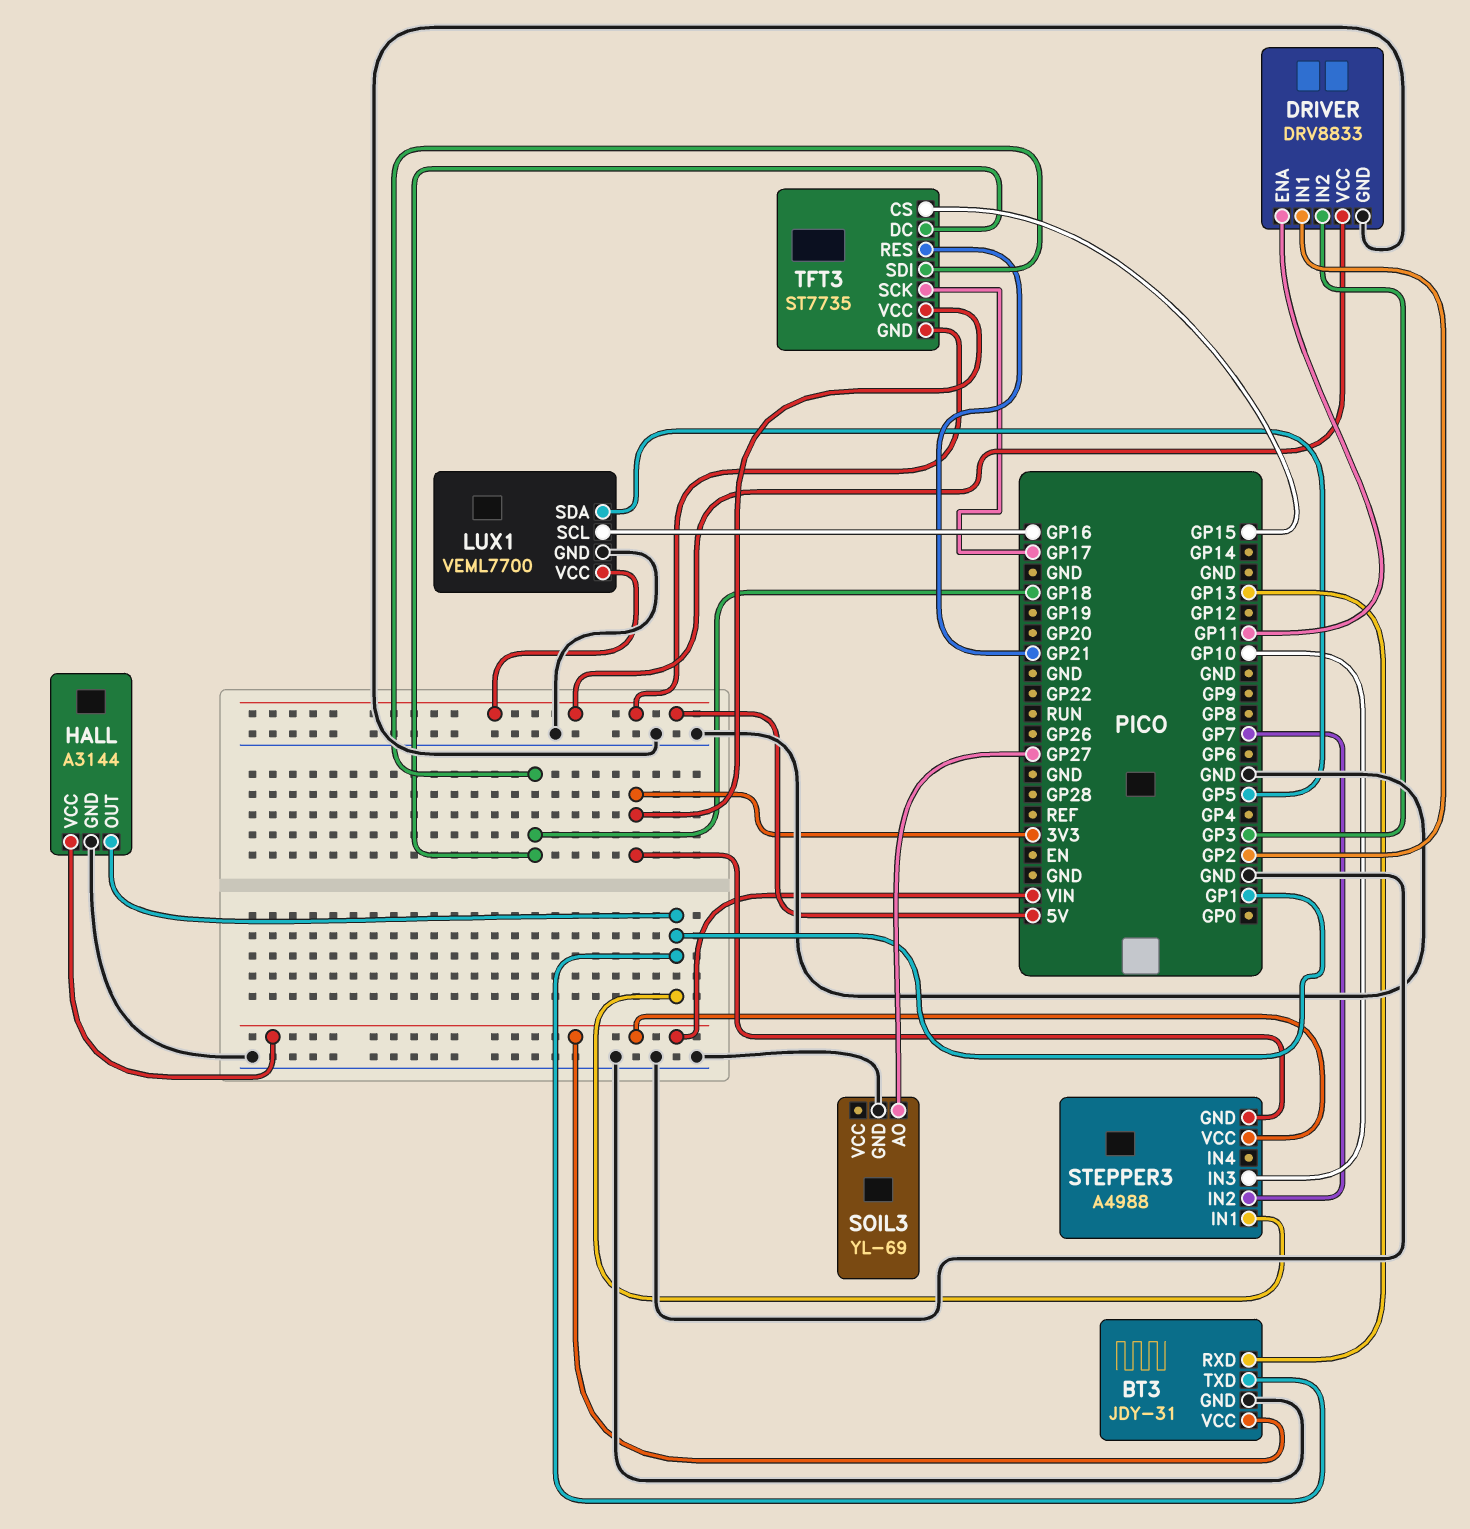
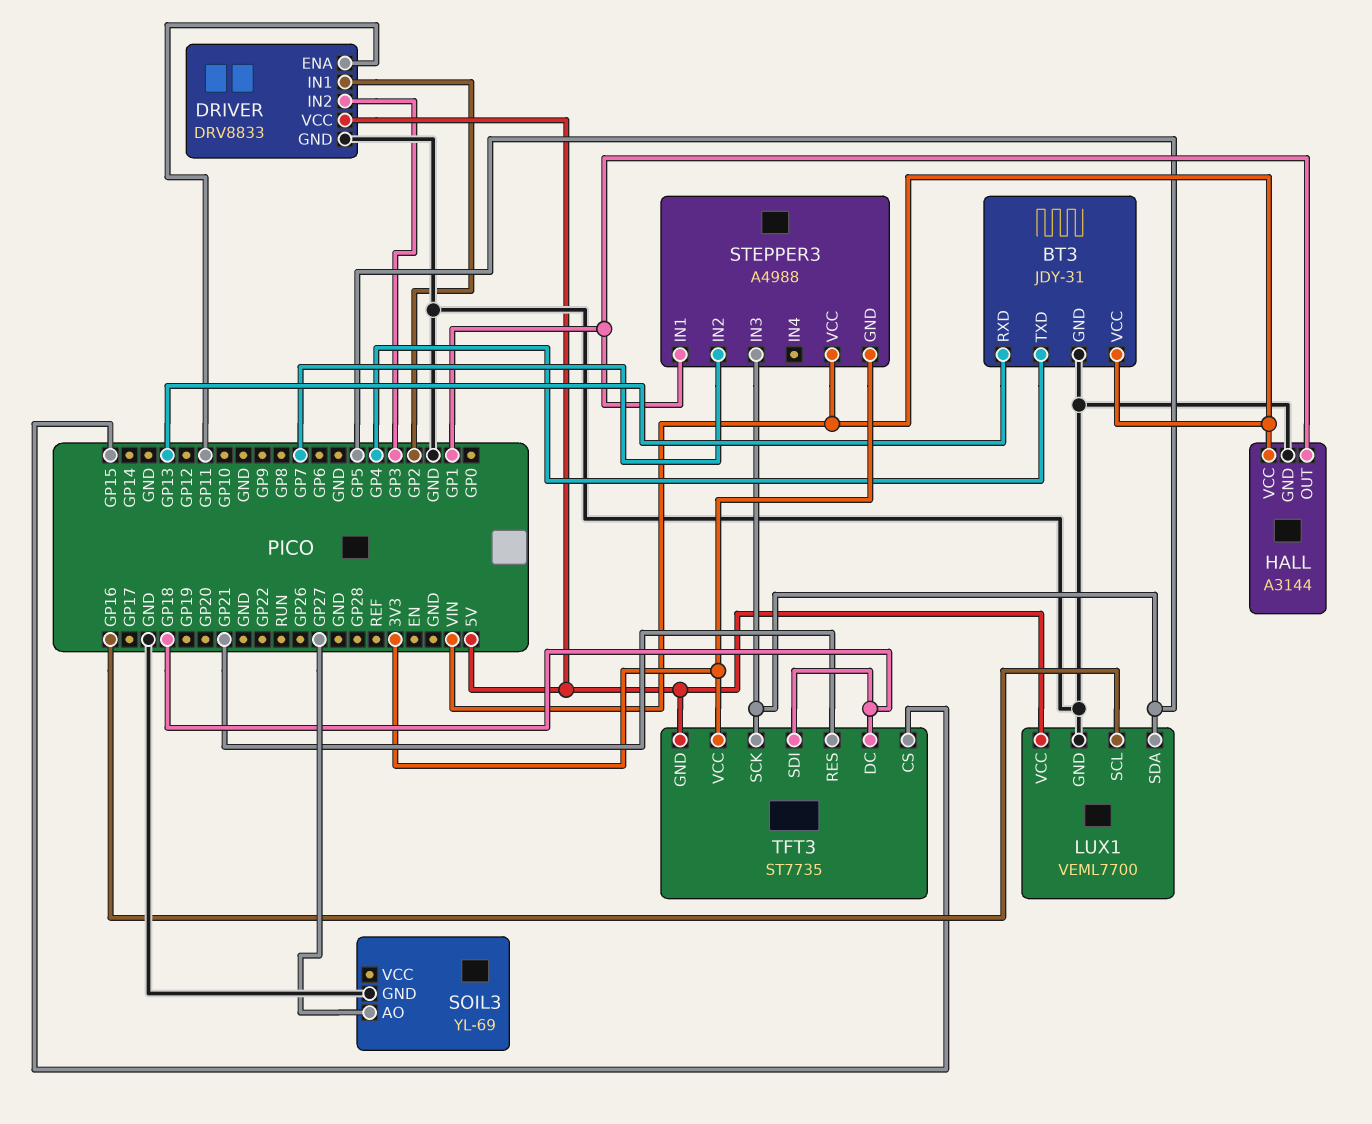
BT3 pin TXD: GP1 -> GP4
STEPPER3 pin IN3: GP10 -> GP5
TFT3 pin SCK: GP17 -> GP5

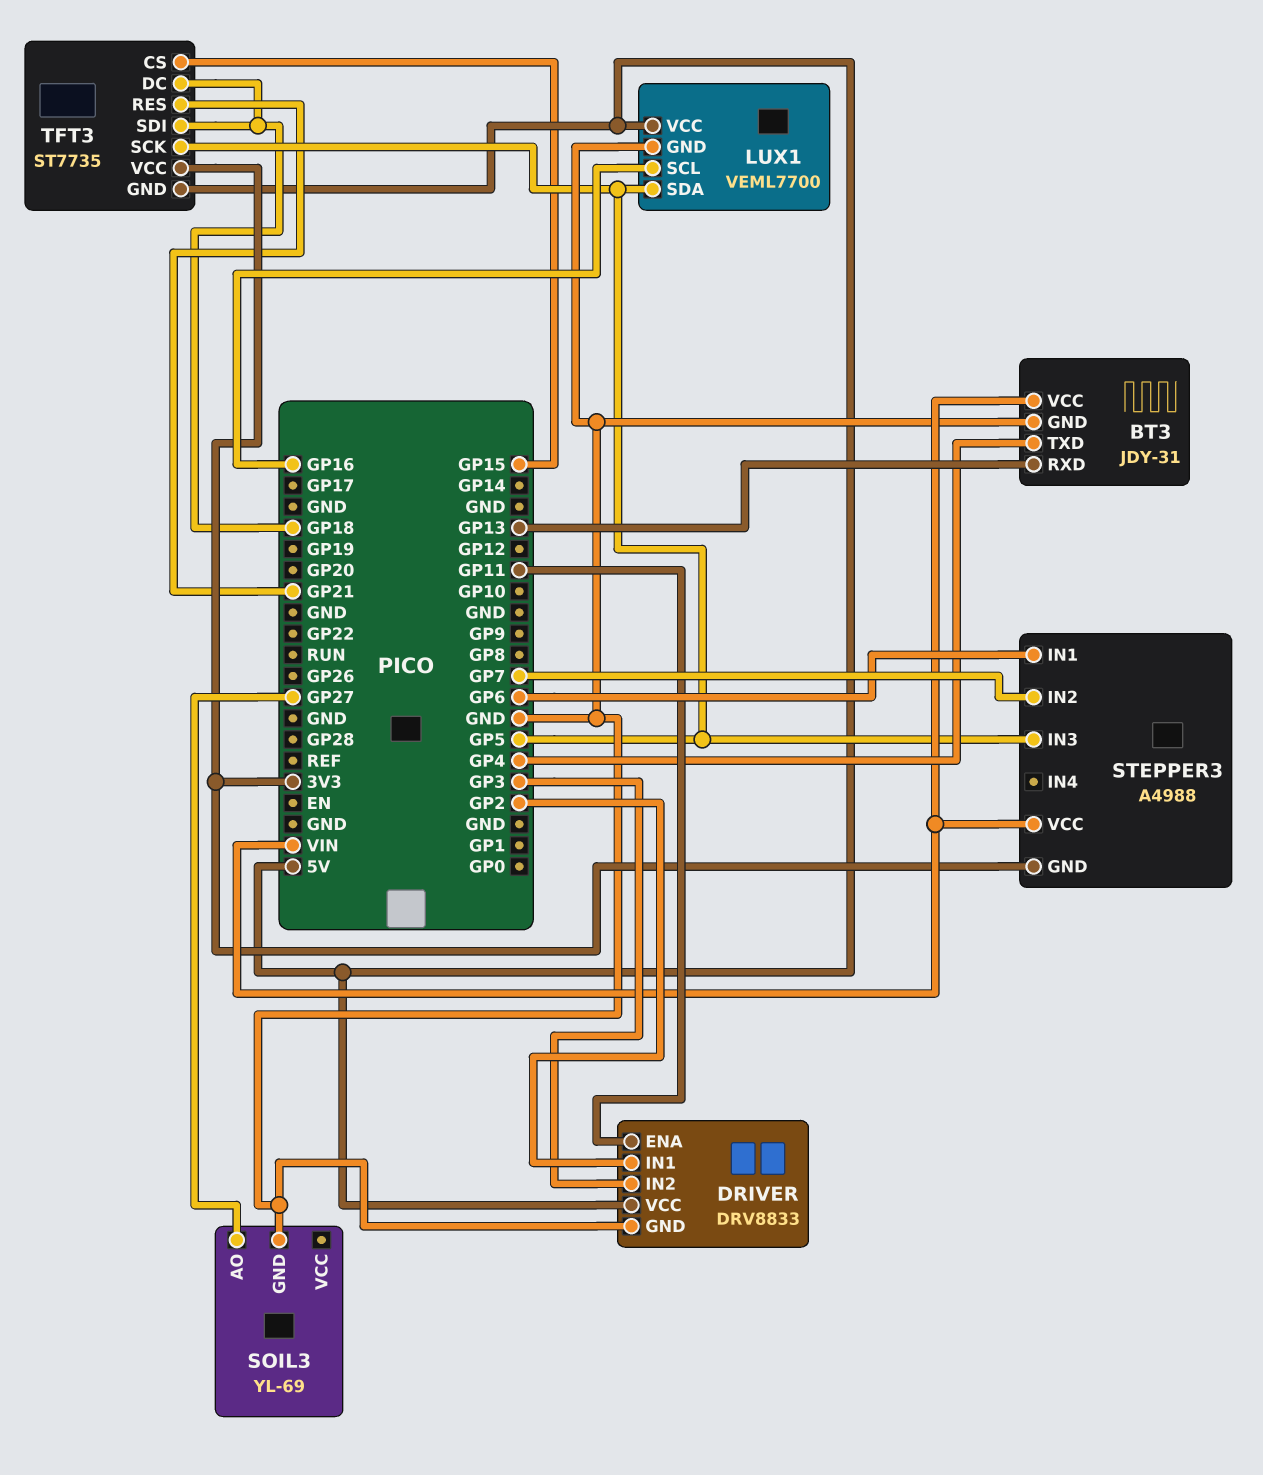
HALL: A3144 -> none
HALL pin GND: GND -> none
HALL pin OUT: GP1 -> none
HALL pin VCC: VIN -> none
STEPPER3 pin IN1: GP1 -> GP6

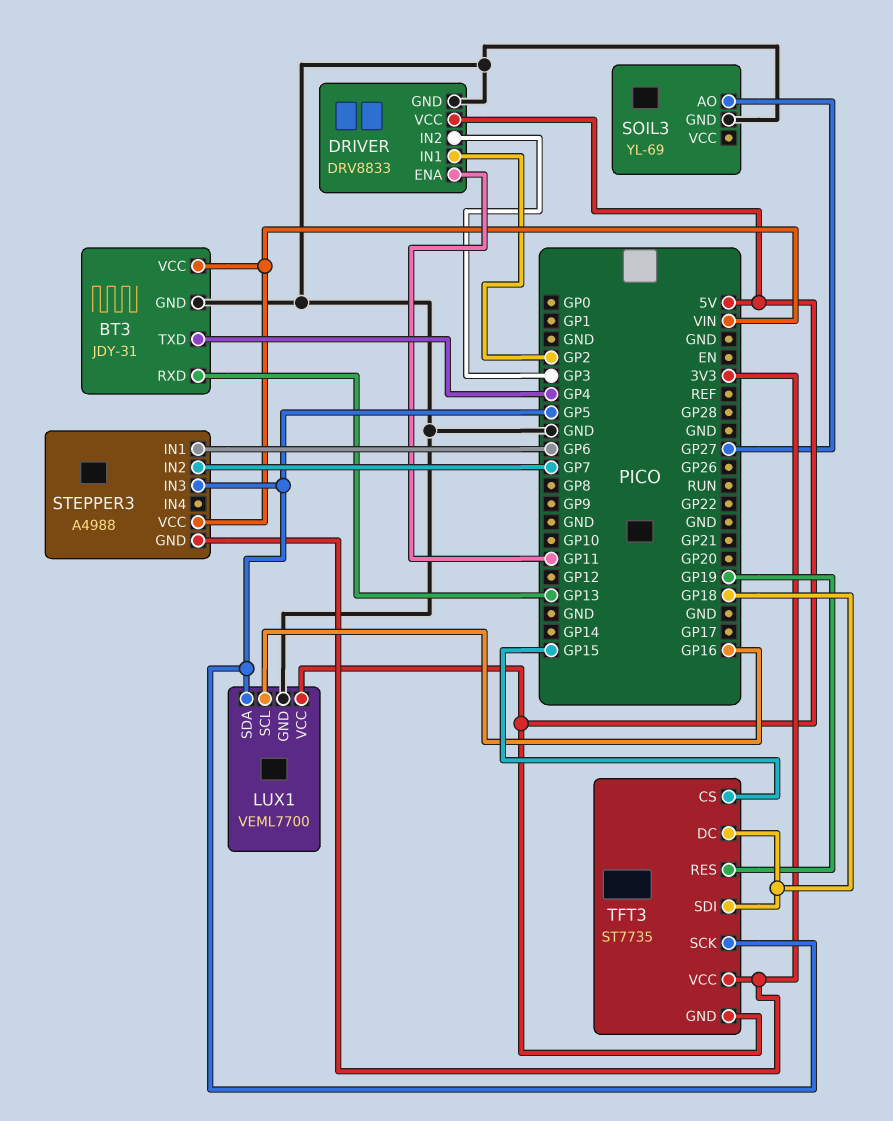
TFT3 pin RES: GP21 -> GP19

